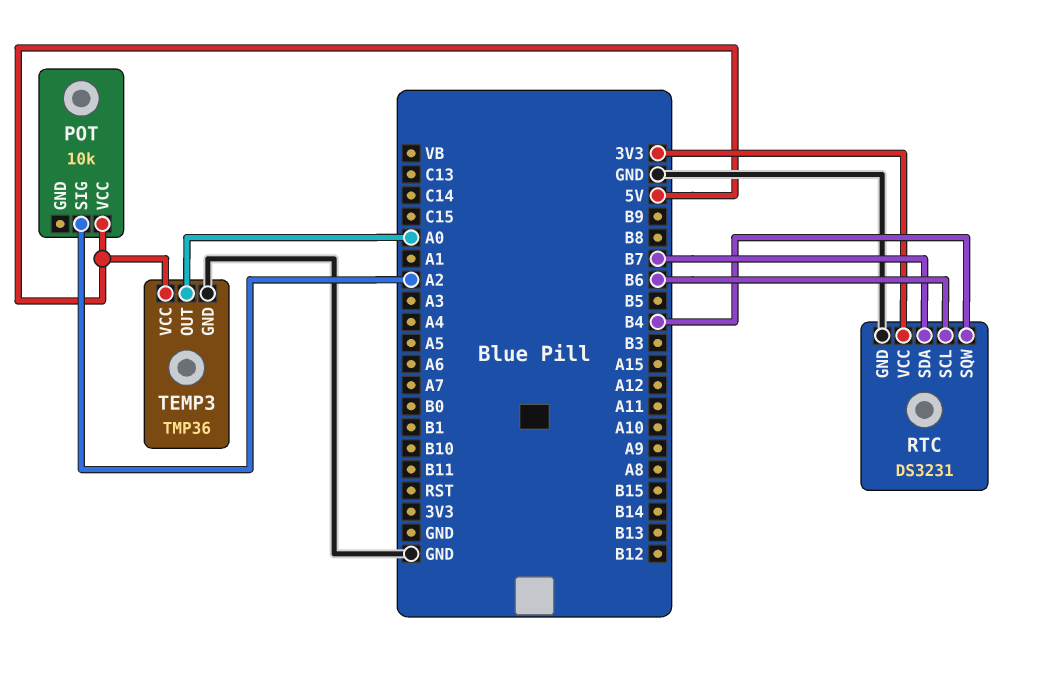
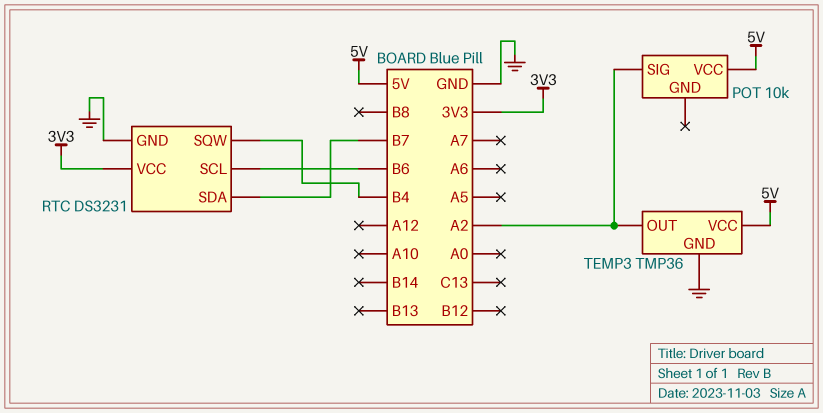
TEMP3 pin OUT: A0 -> A2

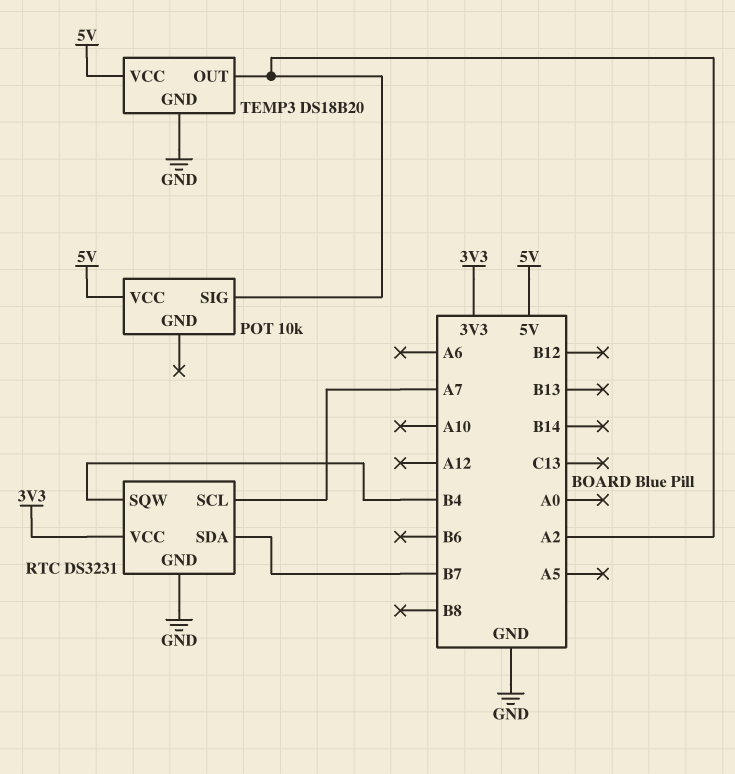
RTC pin SCL: B6 -> A7
TEMP3: TMP36 -> DS18B20

